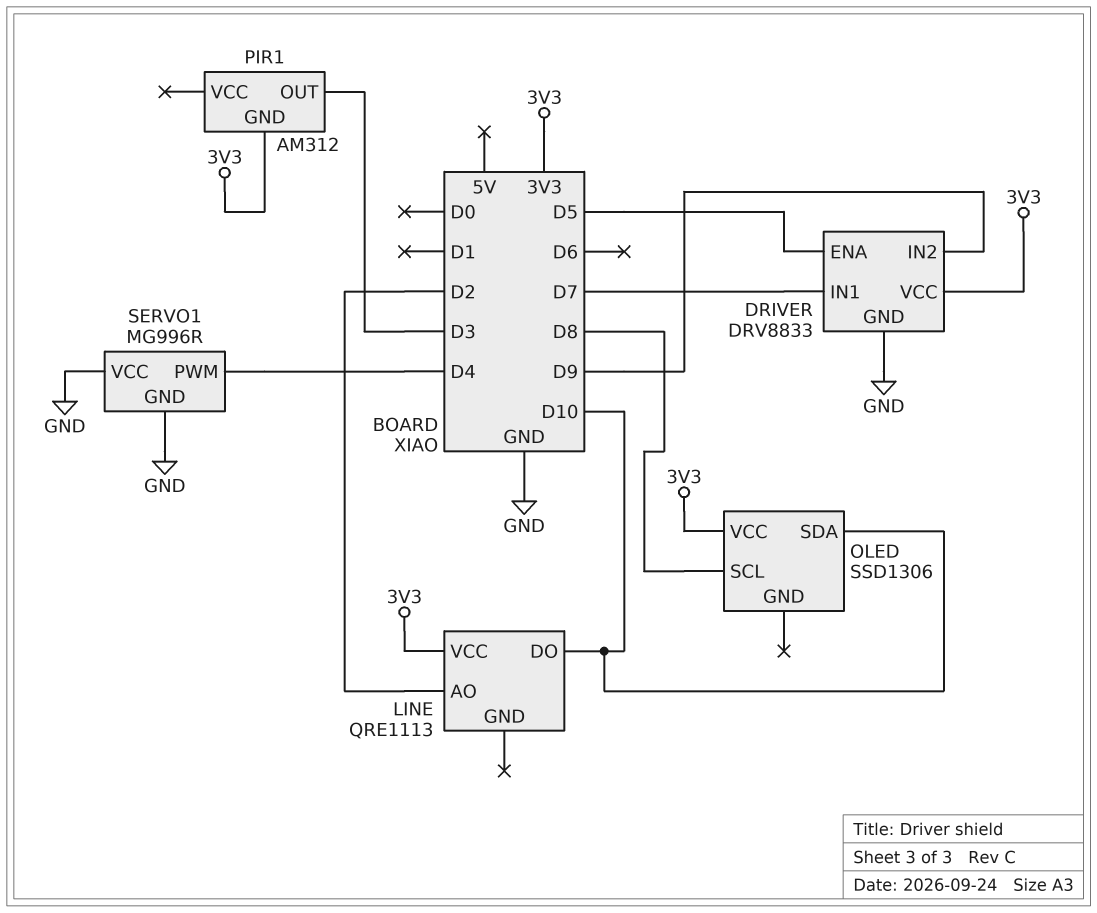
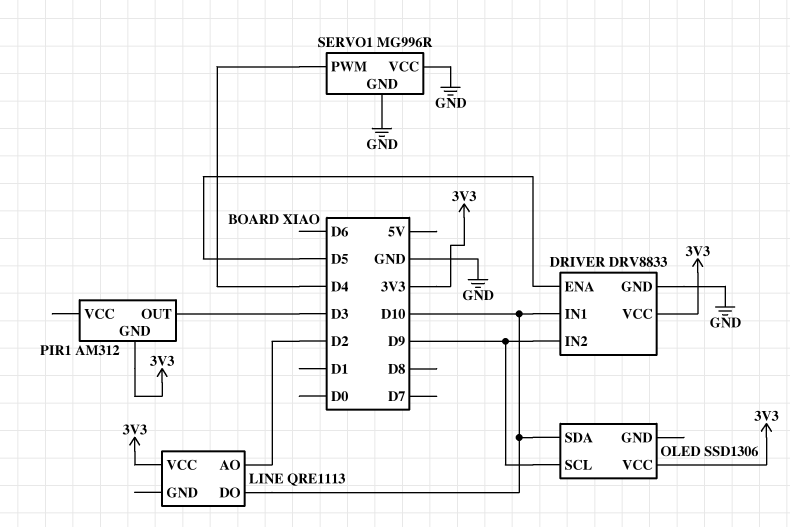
DRIVER pin IN1: D7 -> D10
OLED pin SCL: D8 -> D9

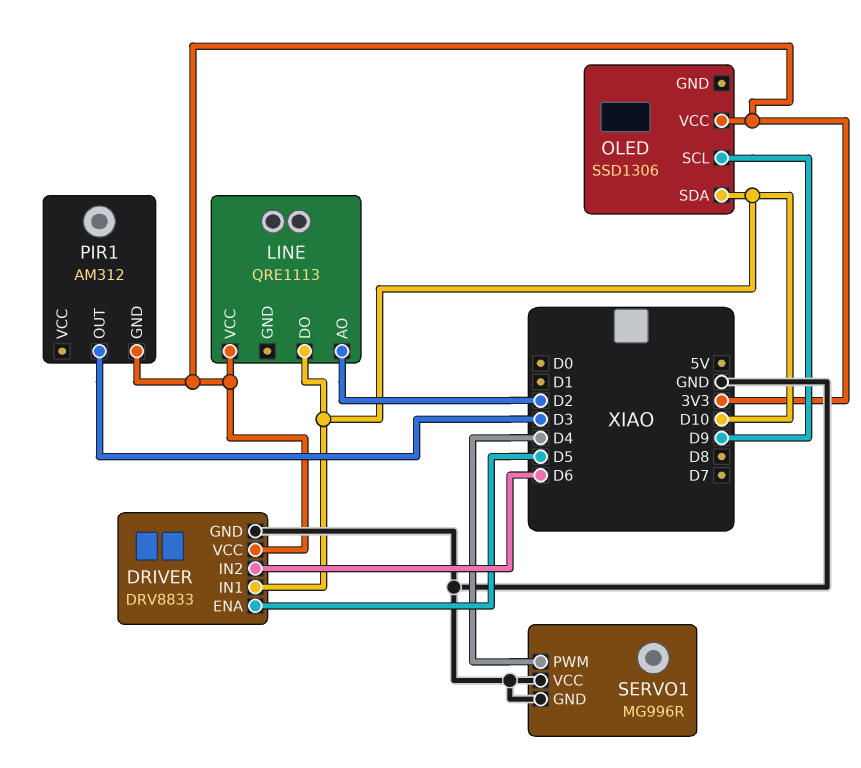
DRIVER pin IN2: D9 -> D6

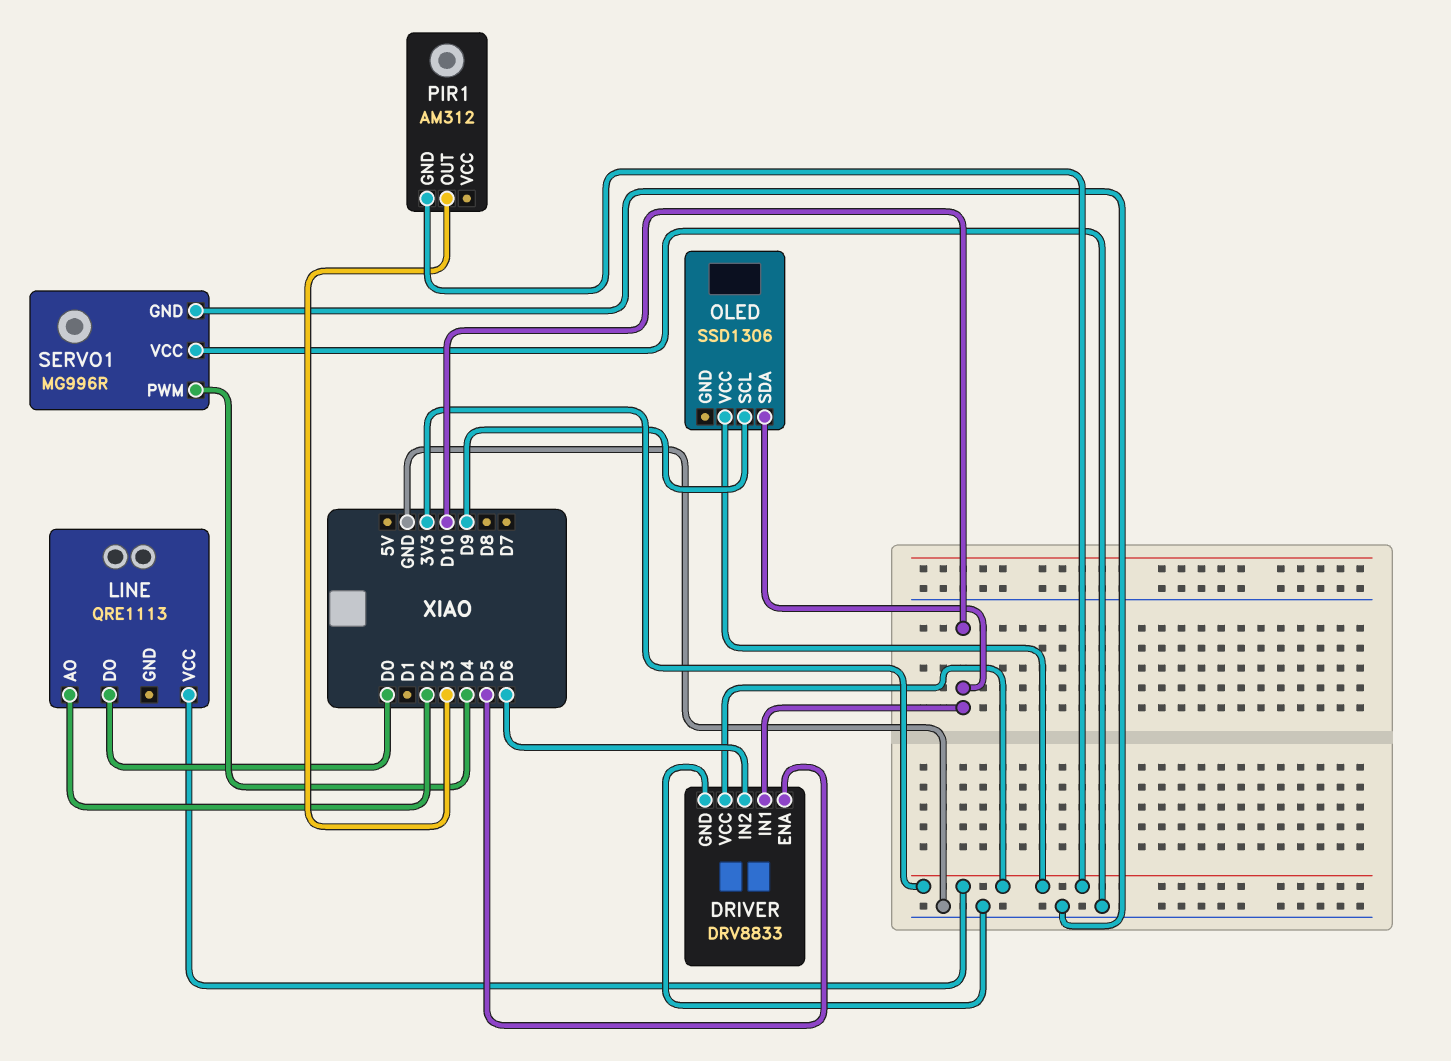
LINE pin DO: D10 -> D0

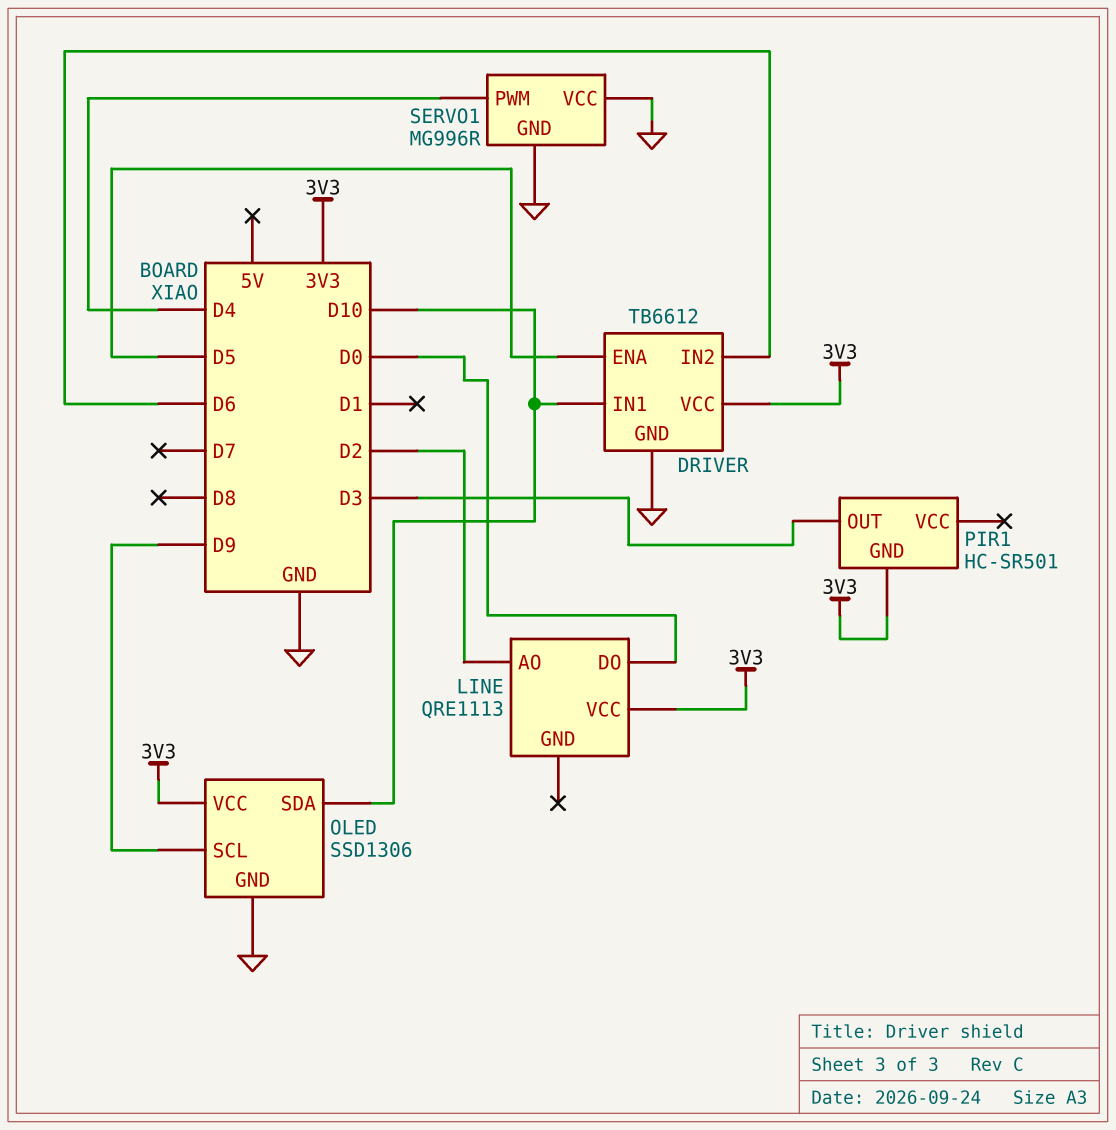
DRIVER: DRV8833 -> TB6612
OLED pin GND: none -> GND
PIR1: AM312 -> HC-SR501

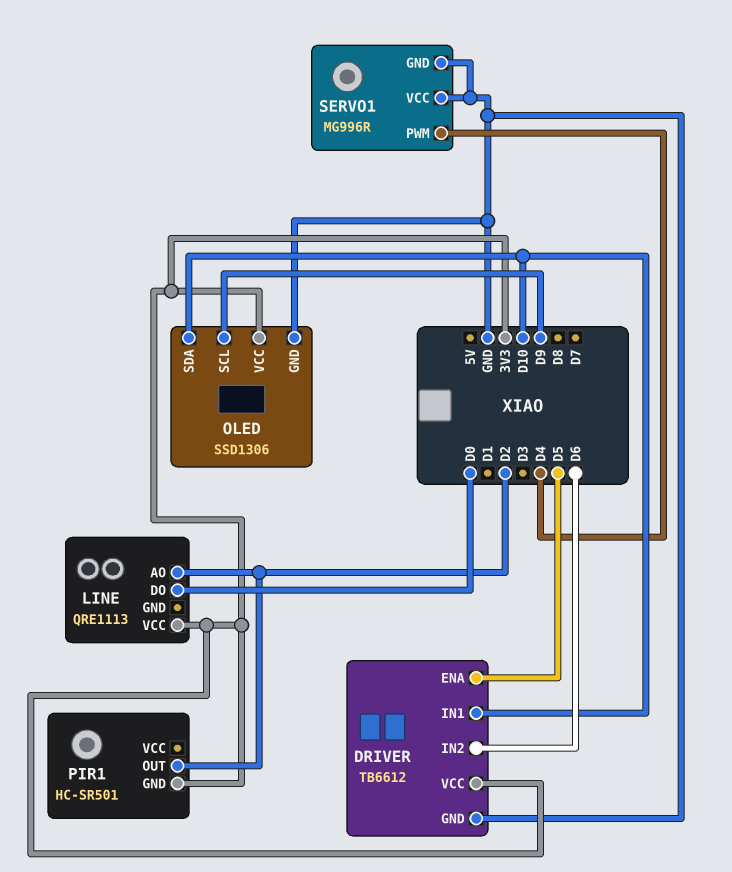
PIR1 pin OUT: D3 -> D2

